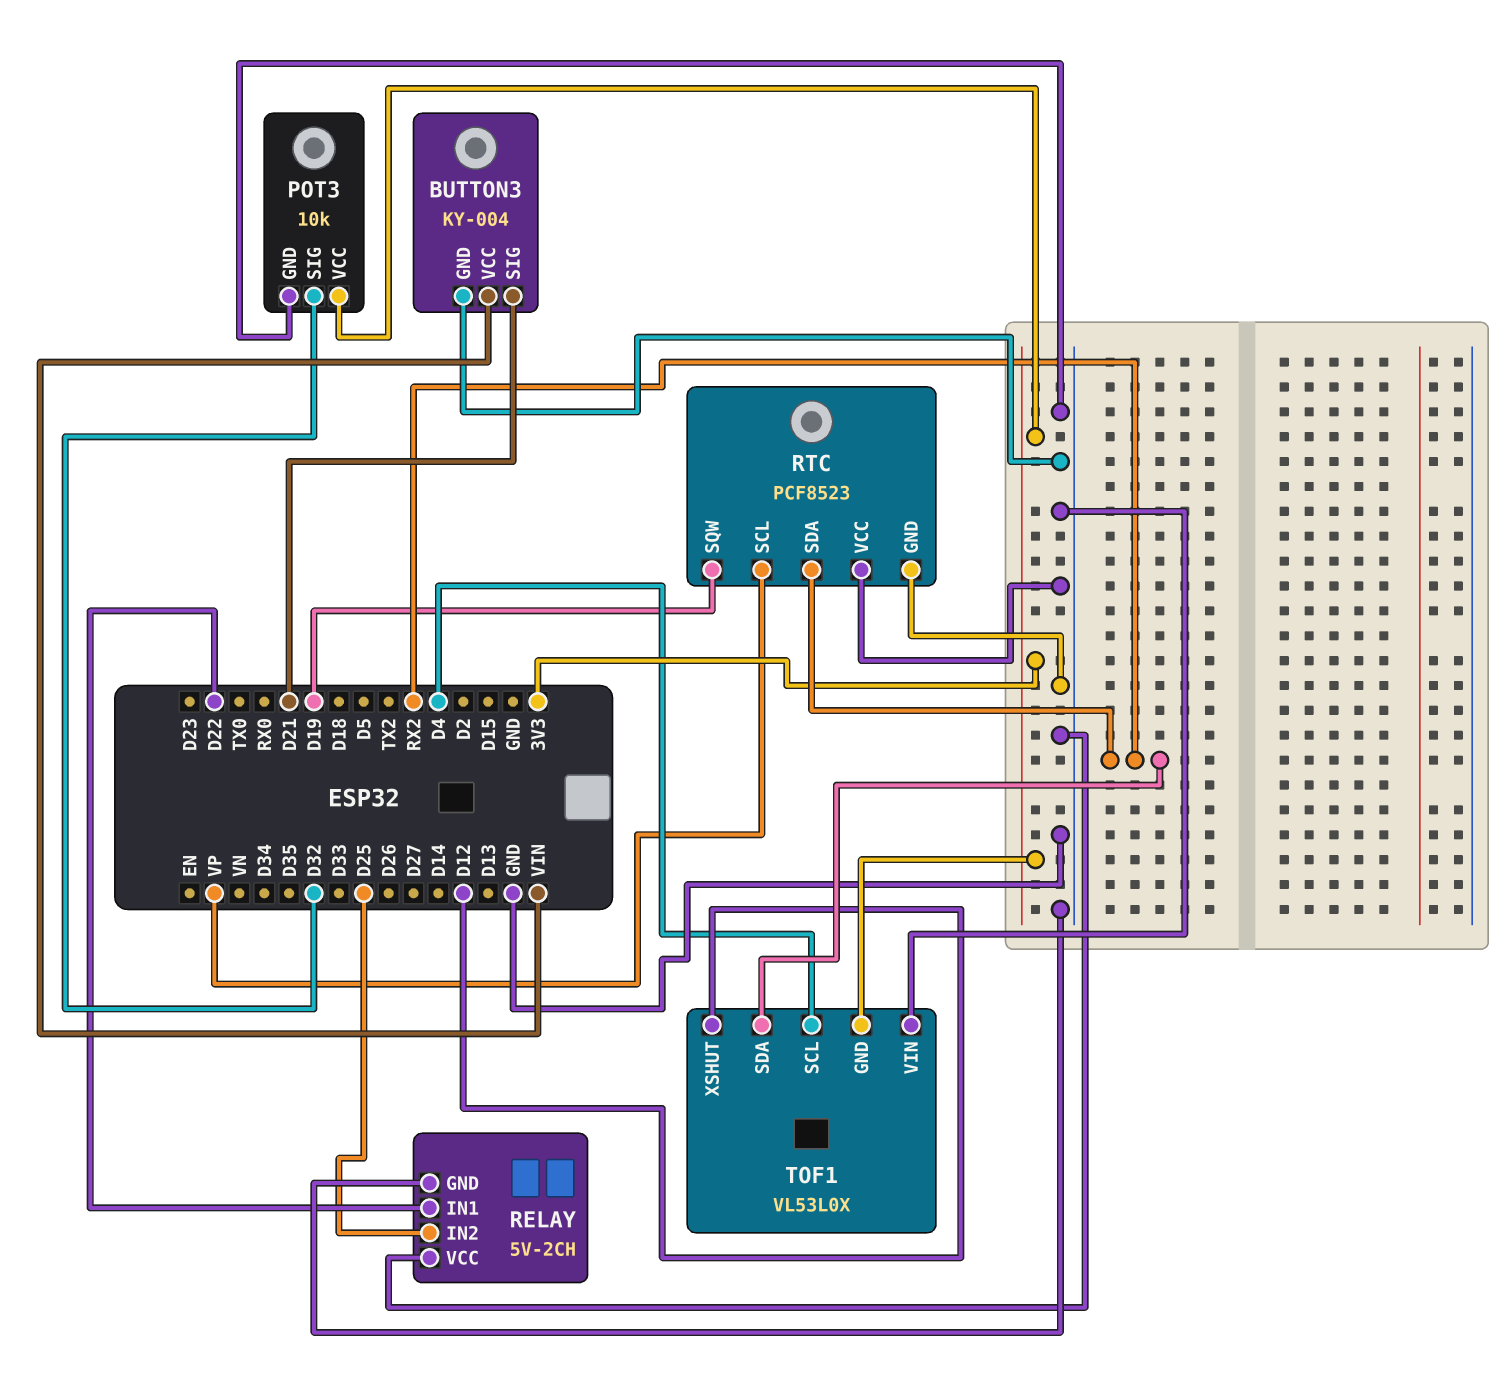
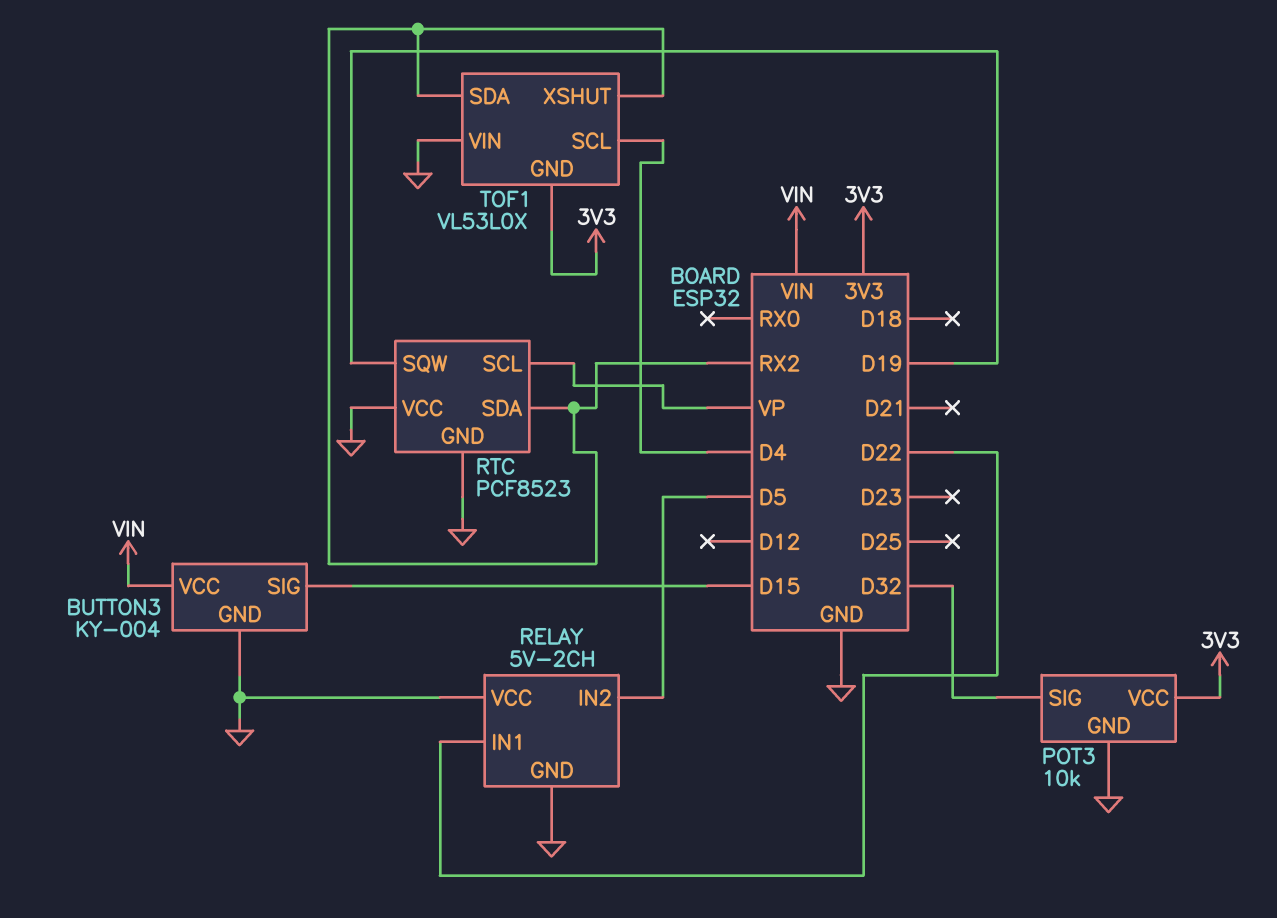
BUTTON3 pin SIG: D21 -> D15
RELAY pin IN2: D25 -> D5
TOF1 pin XSHUT: D12 -> RX2

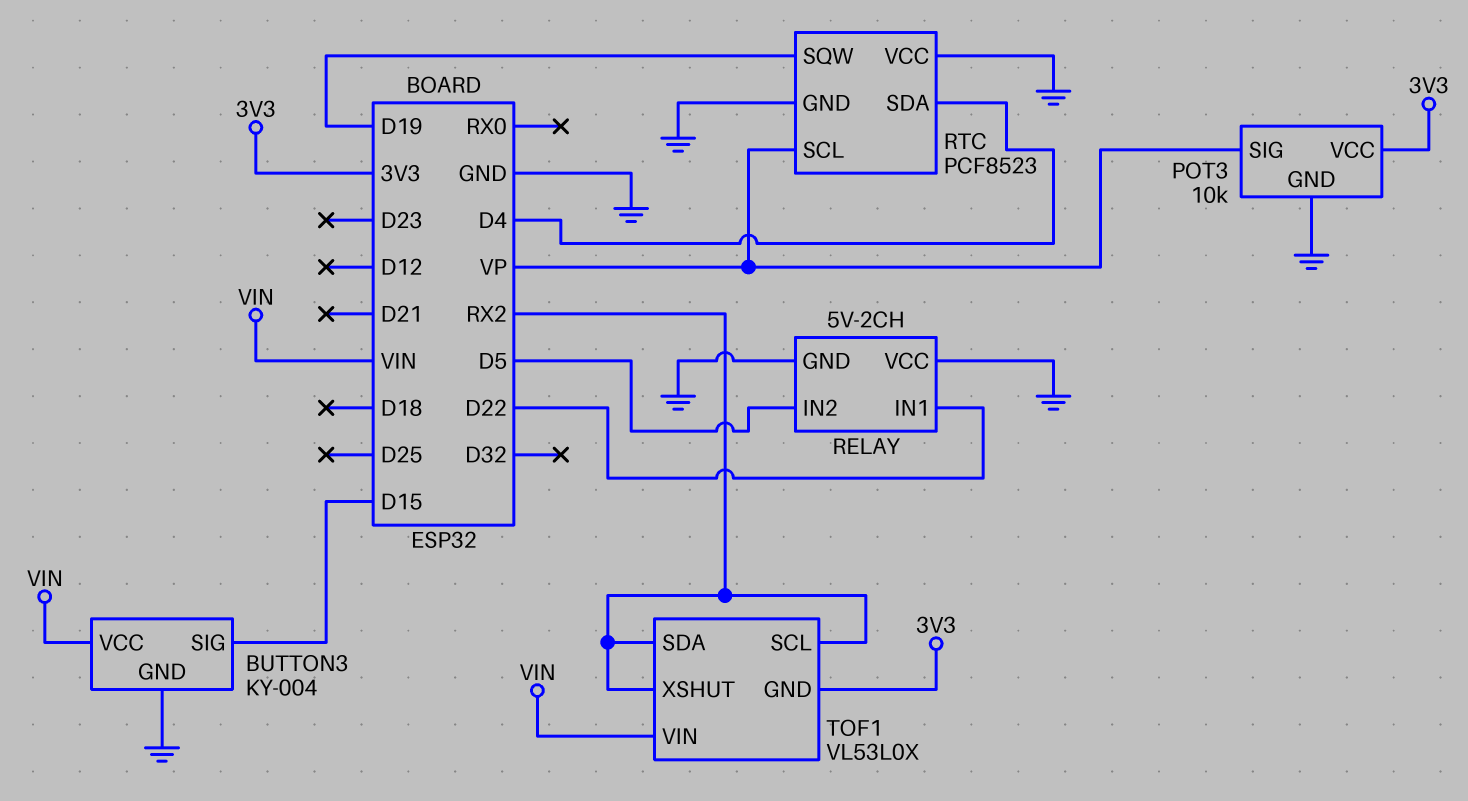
POT3 pin SIG: D32 -> VP
RTC pin SDA: RX2 -> D4
TOF1 pin SCL: D4 -> RX2
TOF1 pin VIN: GND -> VIN

